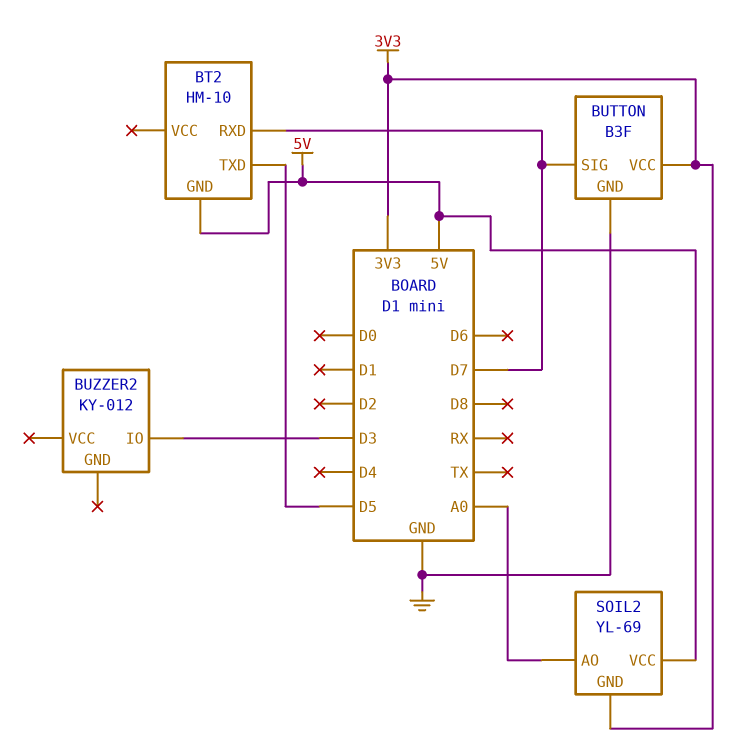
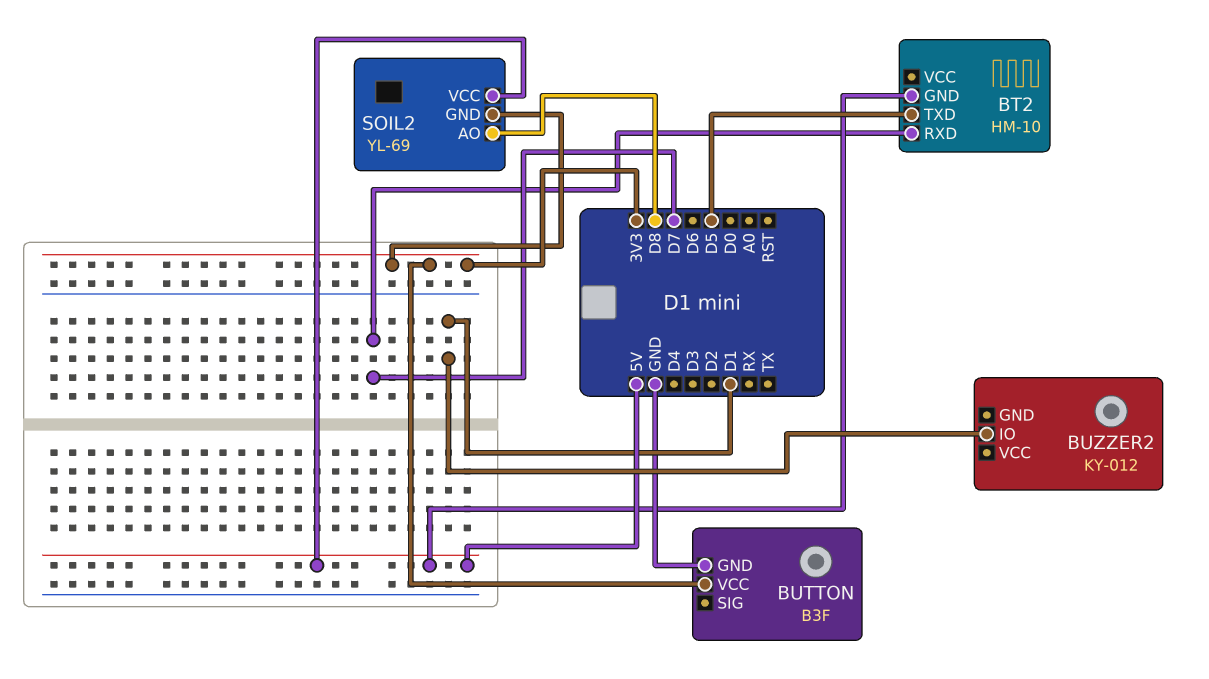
BUTTON pin SIG: D7 -> none
BUZZER2 pin IO: D3 -> D1
SOIL2 pin AO: A0 -> D8

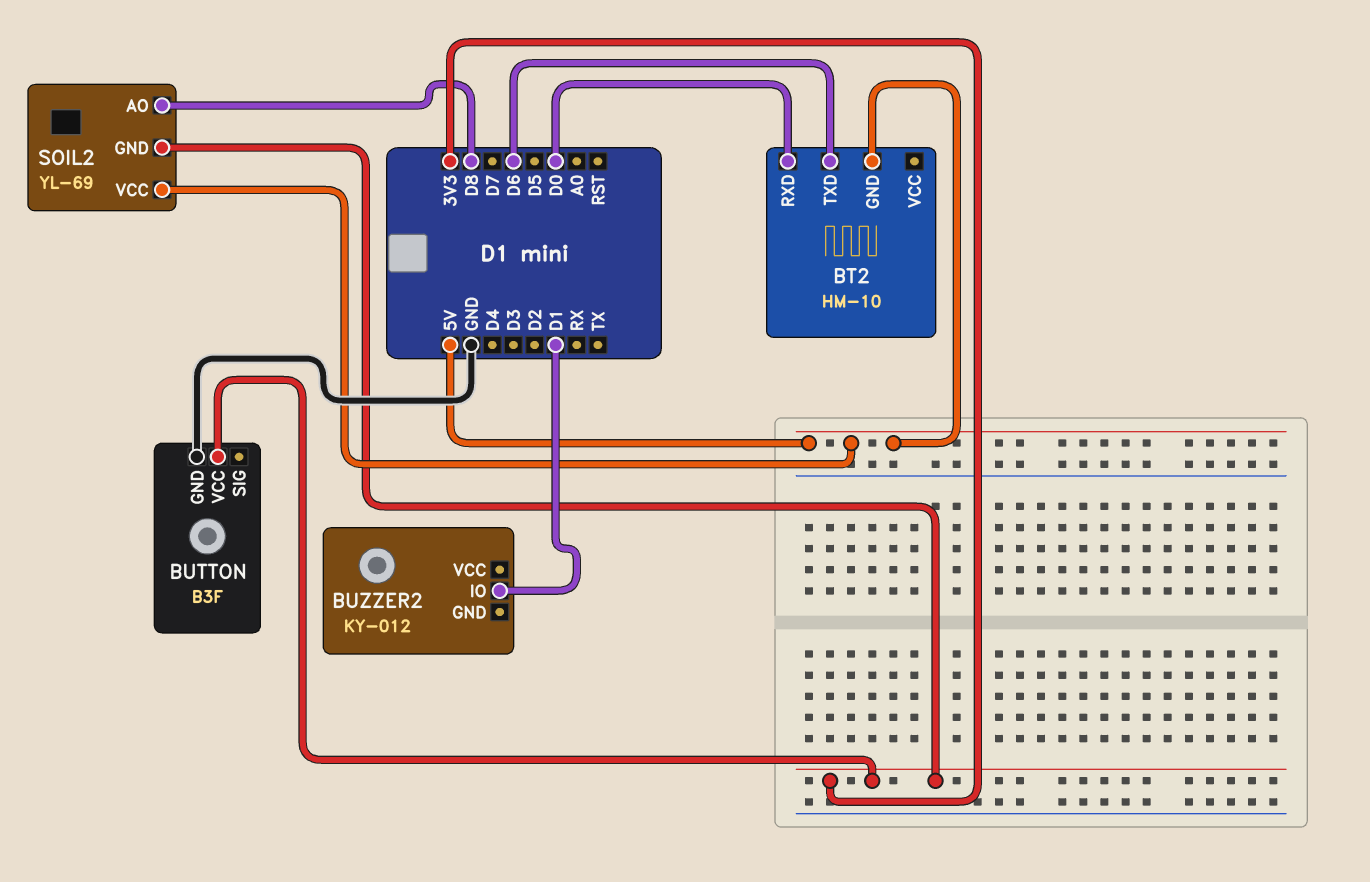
BT2 pin RXD: D7 -> D0
BT2 pin TXD: D5 -> D6

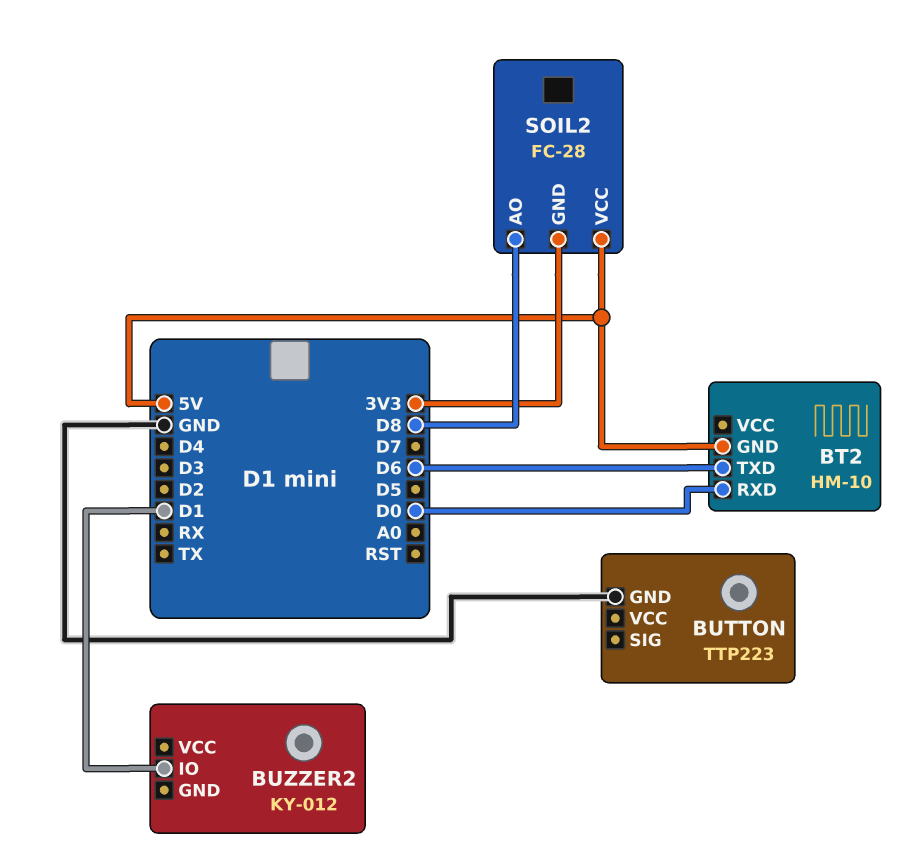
BUTTON: B3F -> TTP223
BUTTON pin VCC: 3V3 -> none
SOIL2: YL-69 -> FC-28

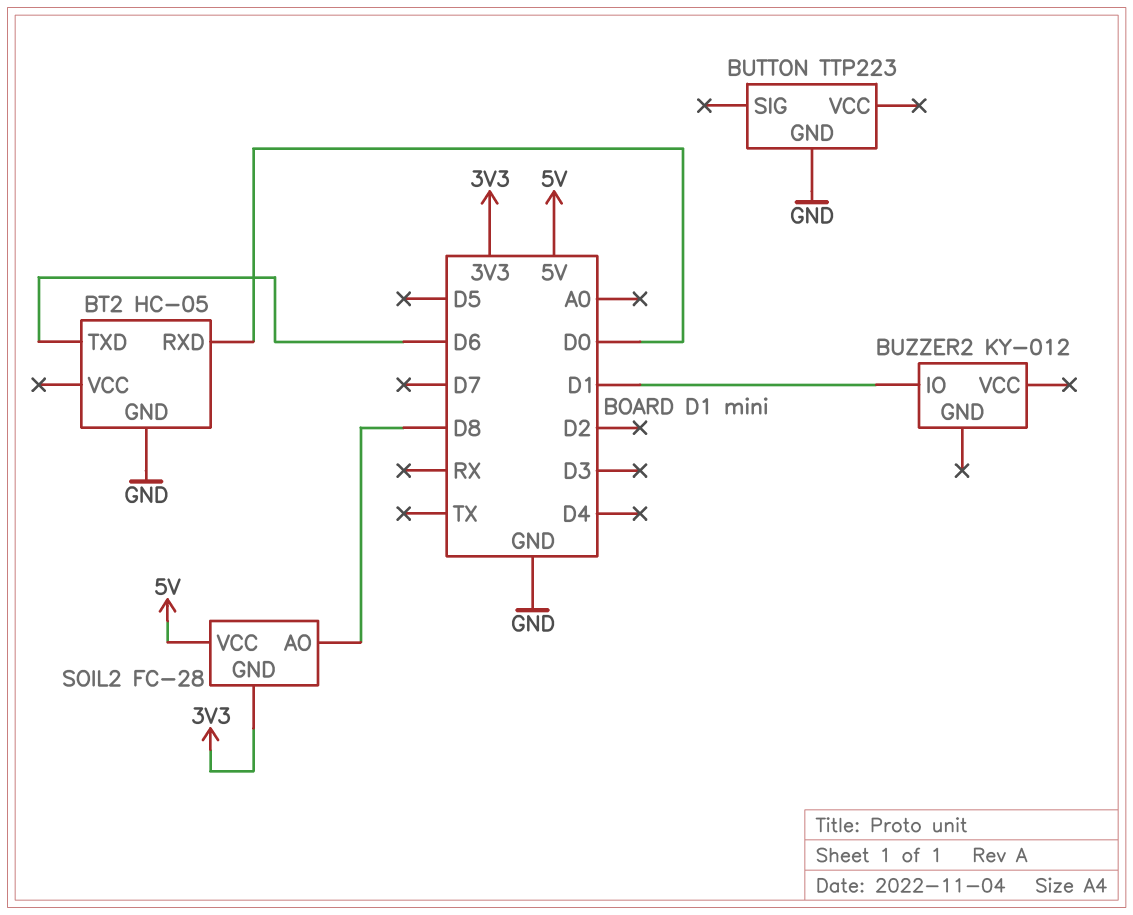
BT2: HM-10 -> HC-05
BT2 pin GND: 5V -> GND

